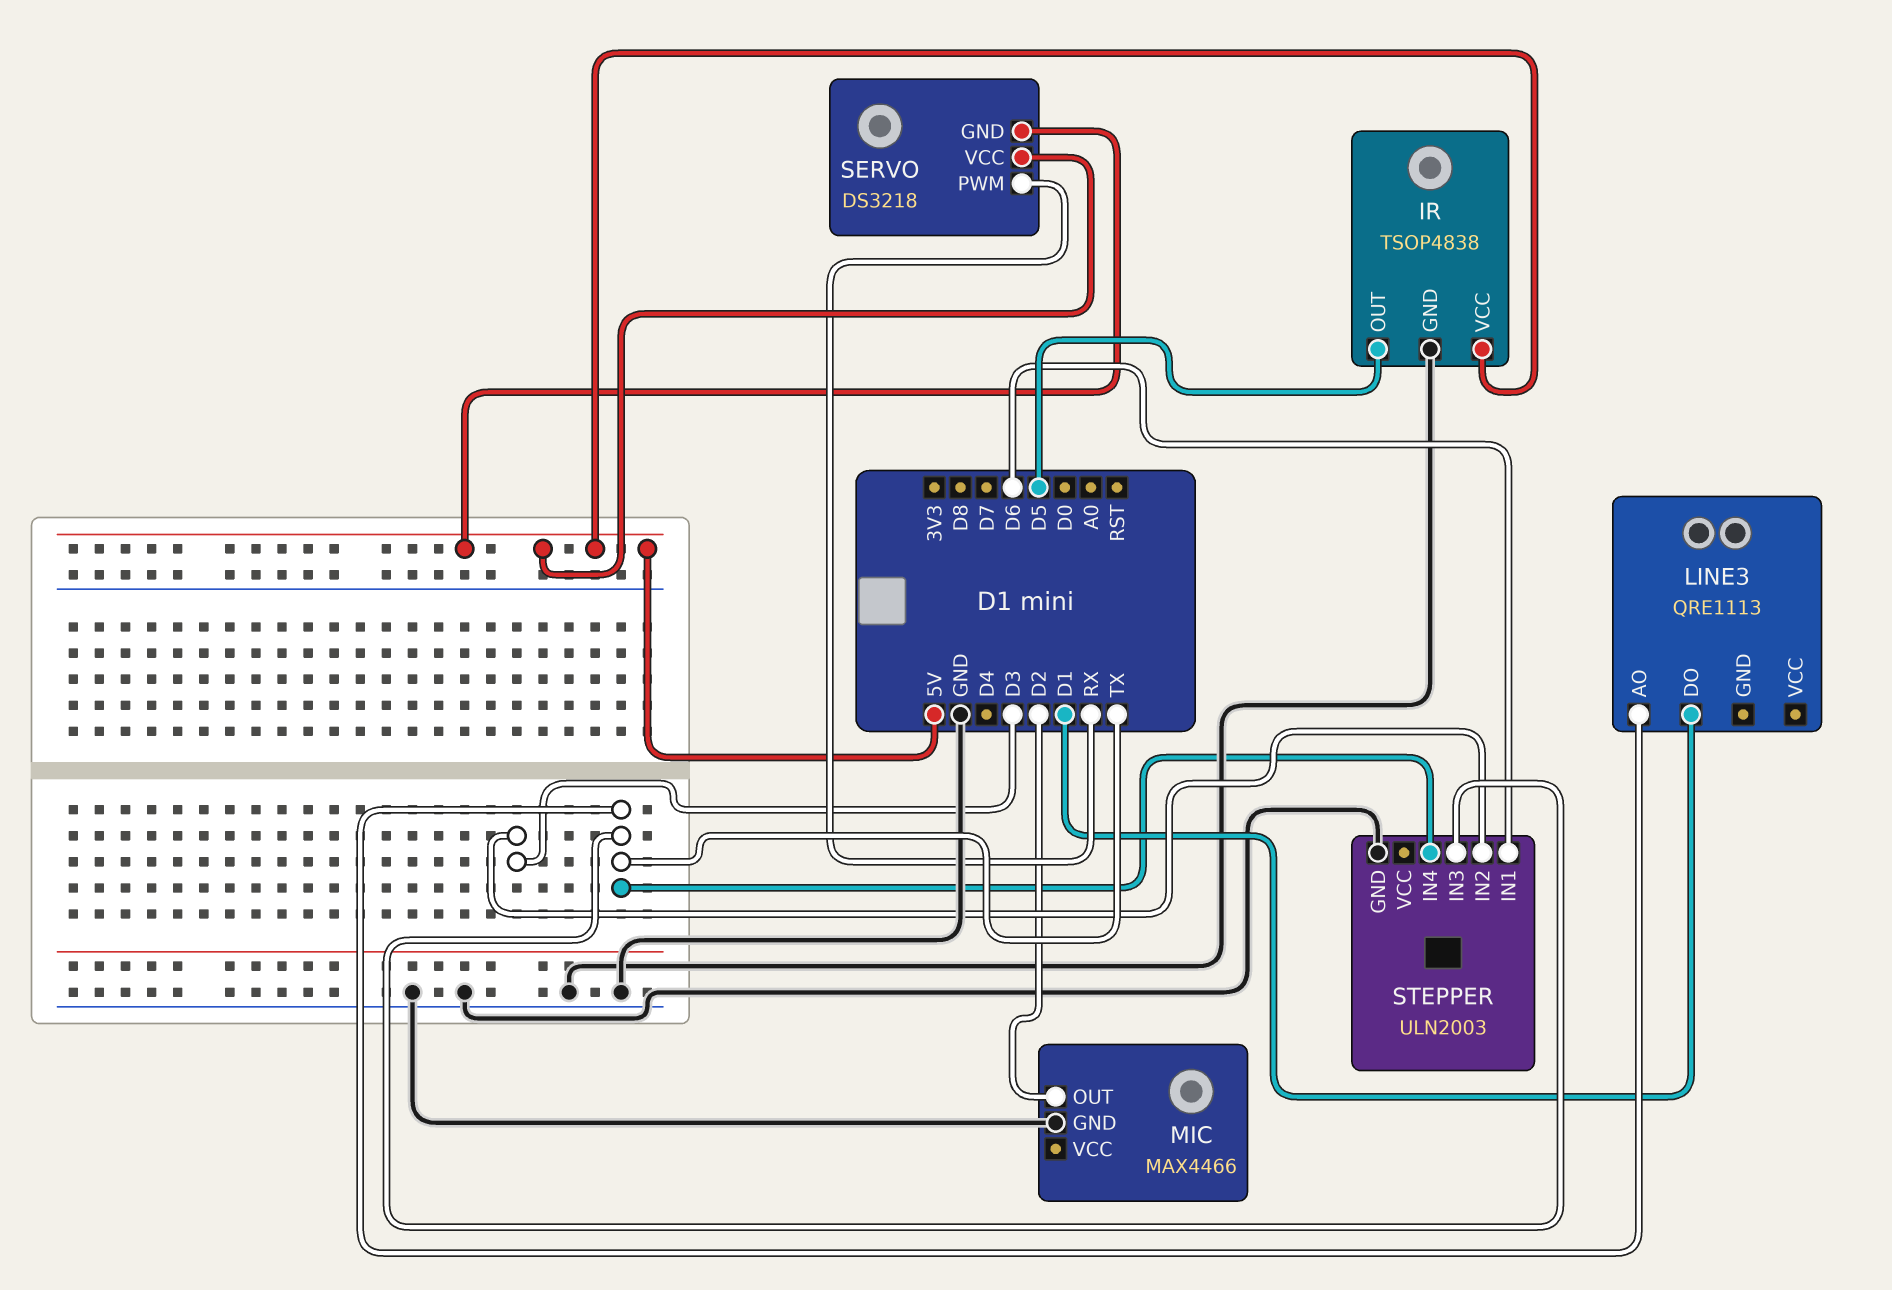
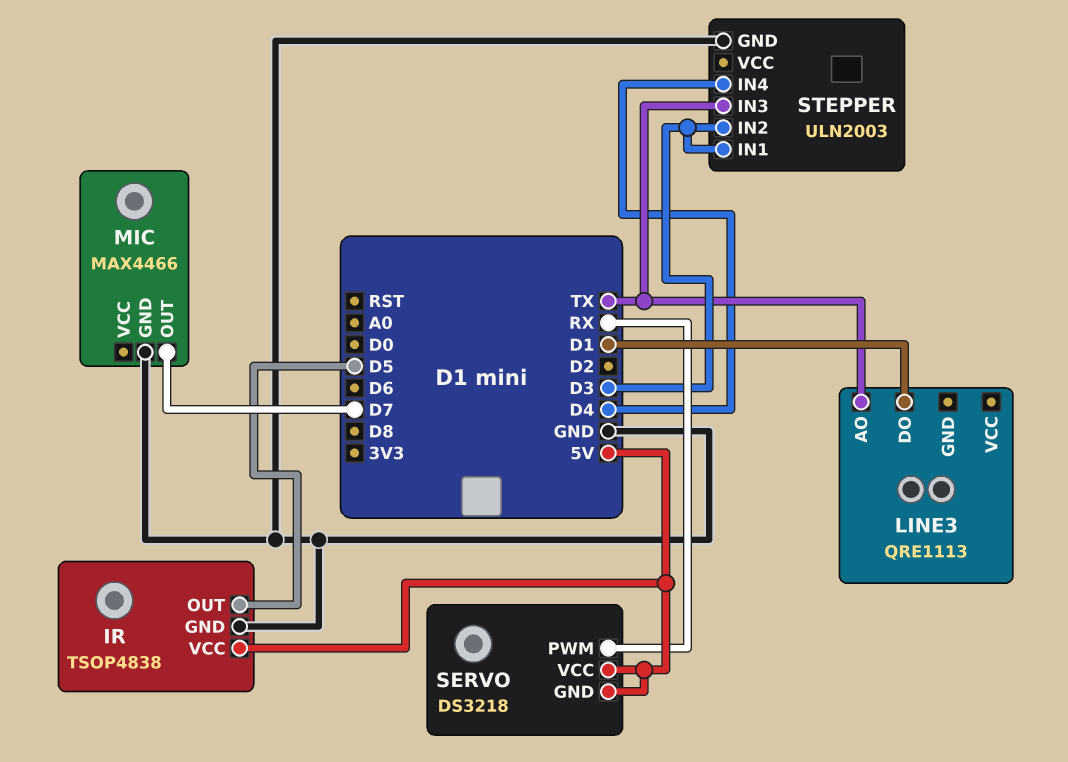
MIC pin OUT: D2 -> D7
STEPPER pin IN1: D6 -> D3
STEPPER pin IN4: TX -> D4

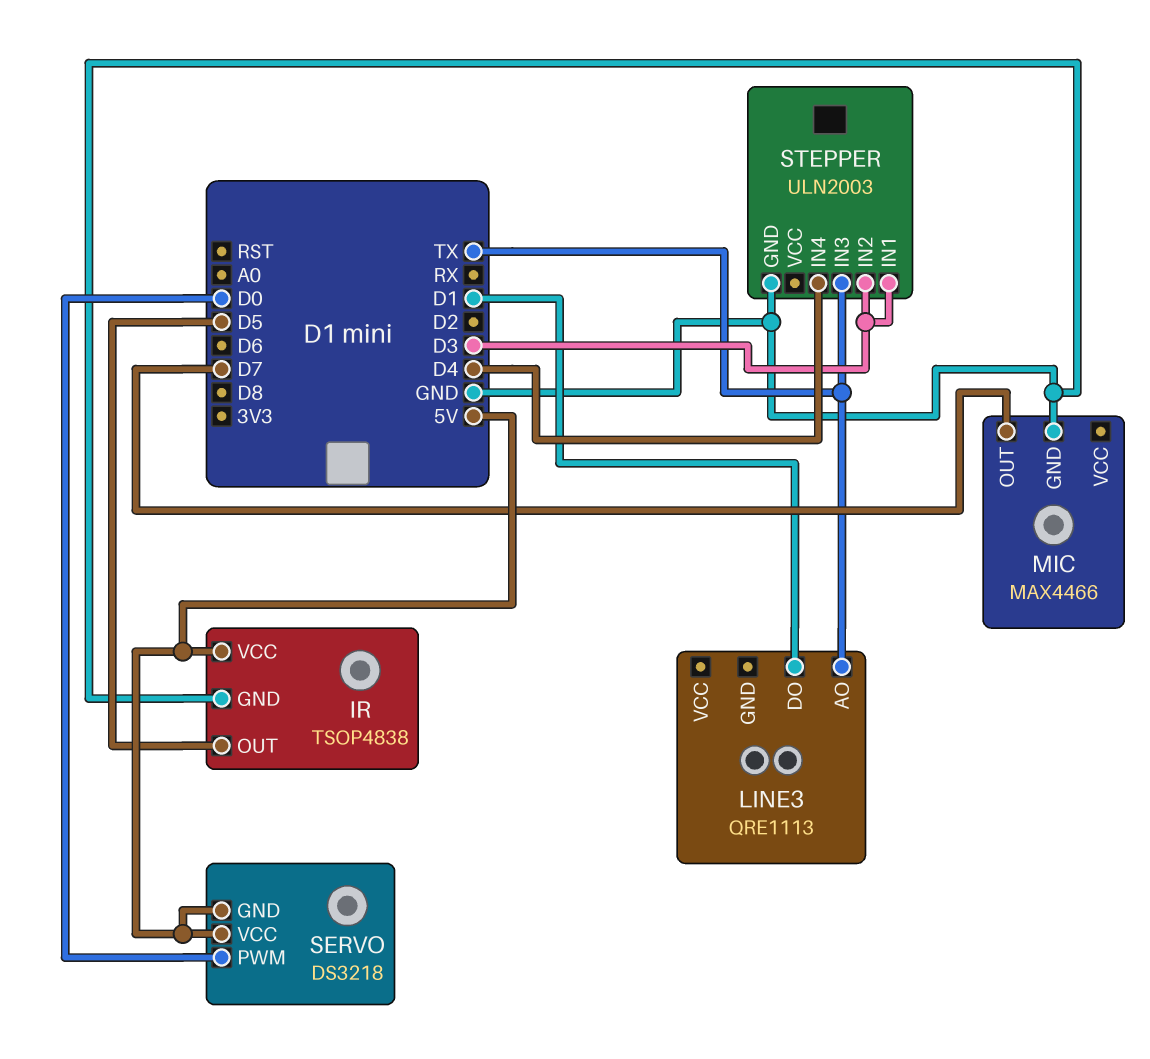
SERVO pin PWM: RX -> D0

